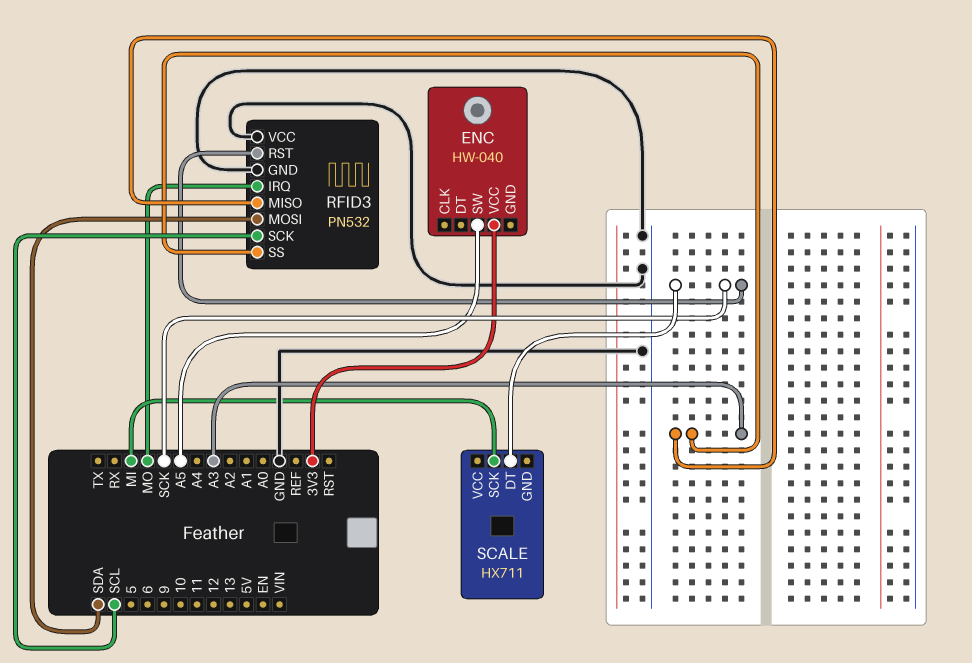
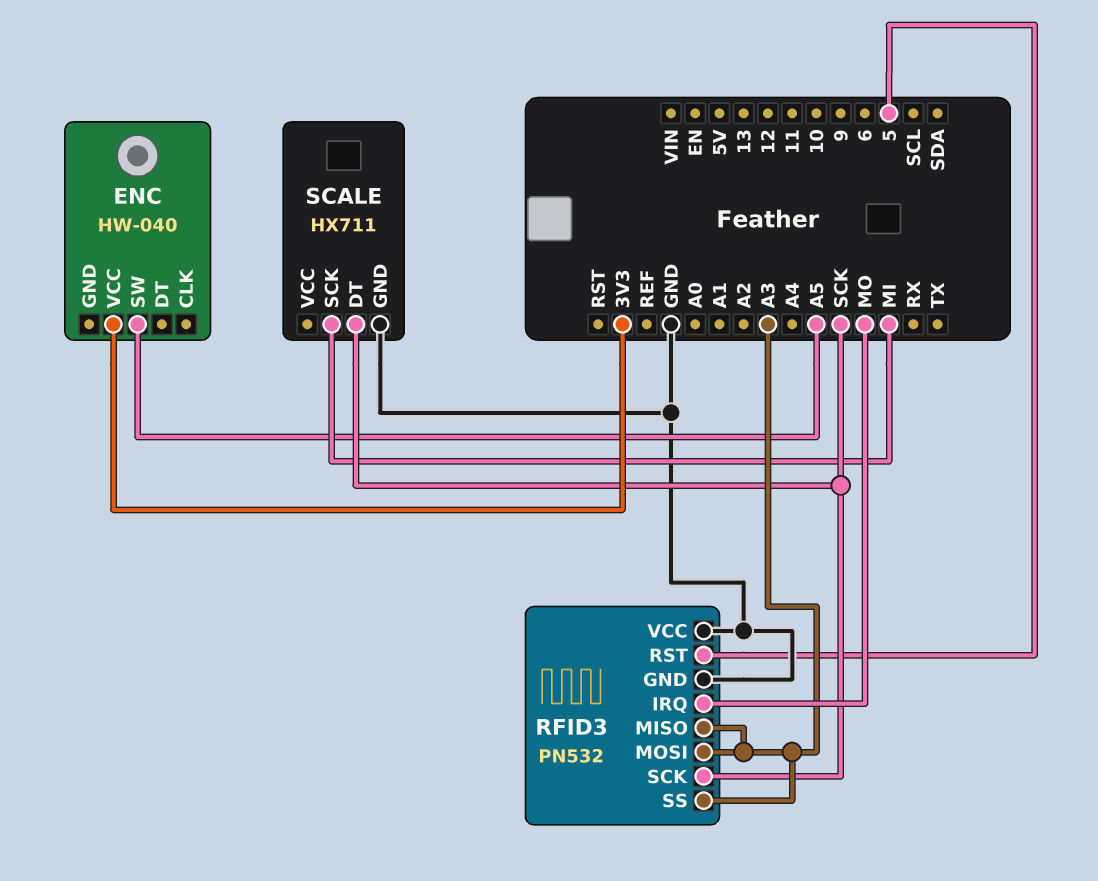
RFID3 pin MOSI: SDA -> A3
RFID3 pin RST: SCK -> 5
RFID3 pin SCK: SCL -> SCK
SCALE pin GND: none -> GND

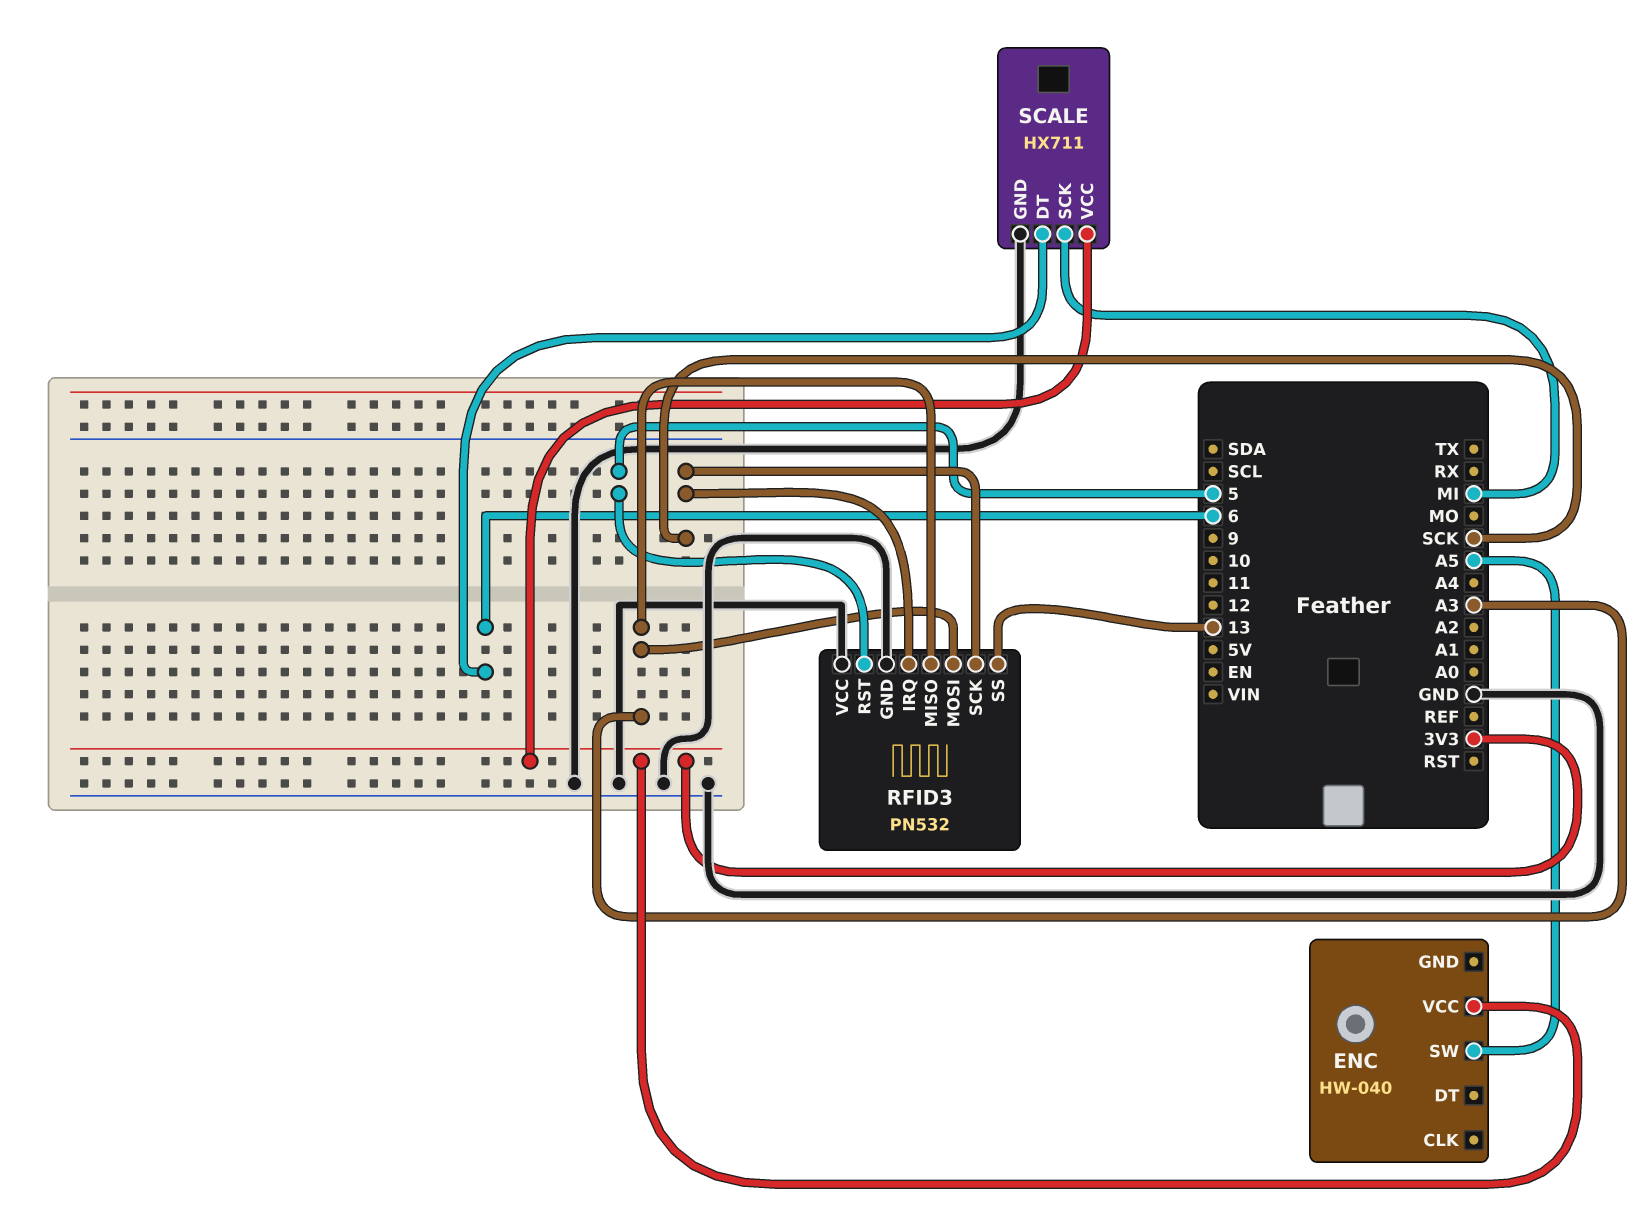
RFID3 pin IRQ: MO -> SCK
RFID3 pin SS: A3 -> 13
SCALE pin DT: SCK -> 6
SCALE pin VCC: none -> 3V3

